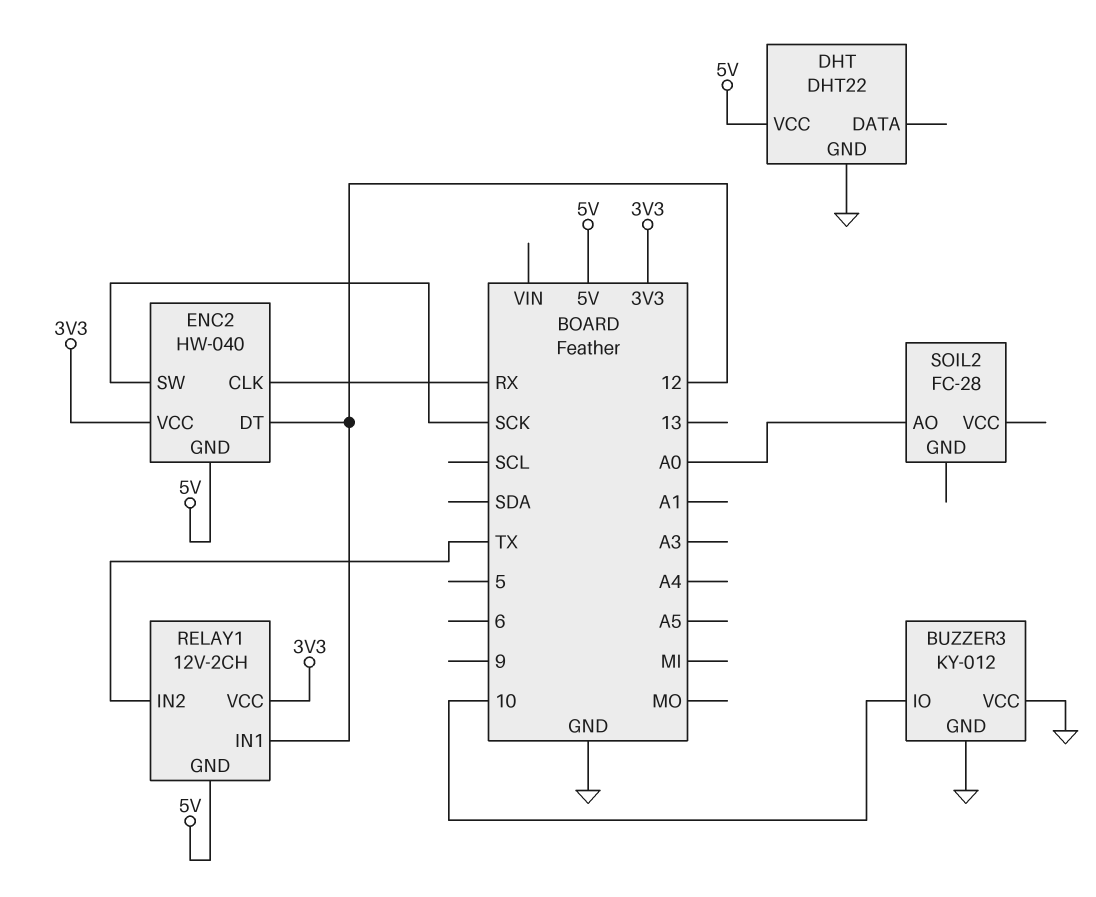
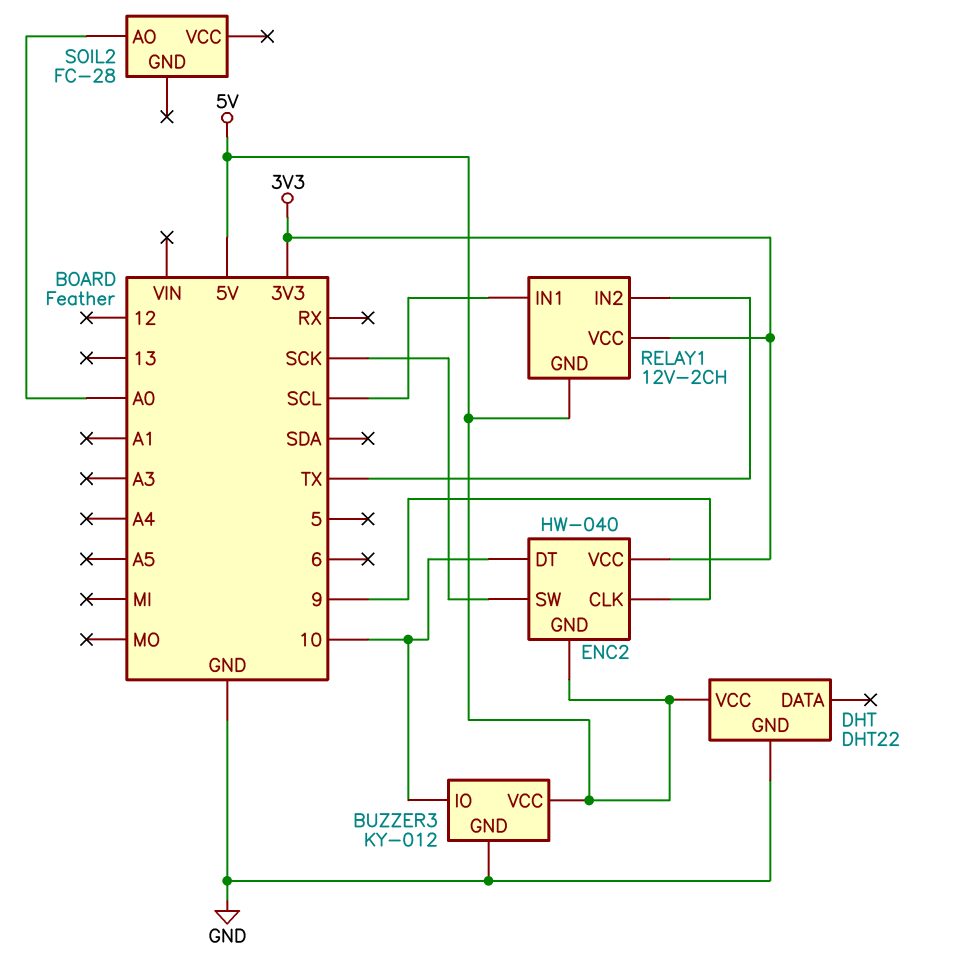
BUZZER3 pin VCC: GND -> 5V
ENC2 pin CLK: RX -> 9
ENC2 pin DT: 12 -> 10
RELAY1 pin IN1: 12 -> SCL

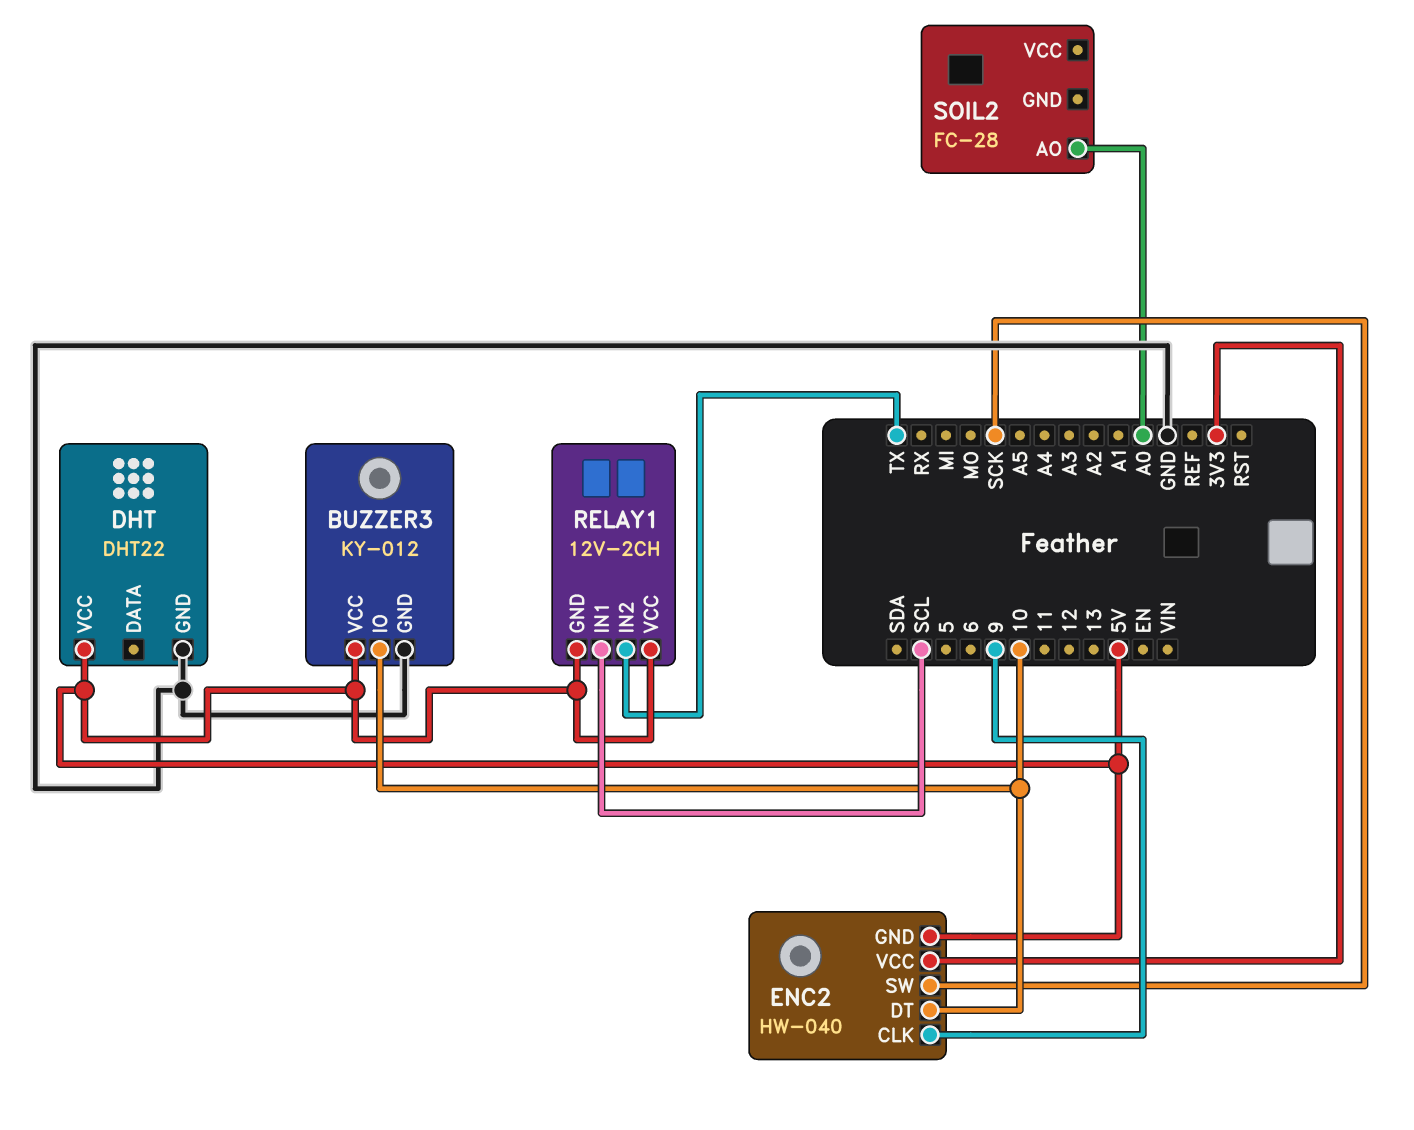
RELAY1 pin VCC: 3V3 -> 5V

